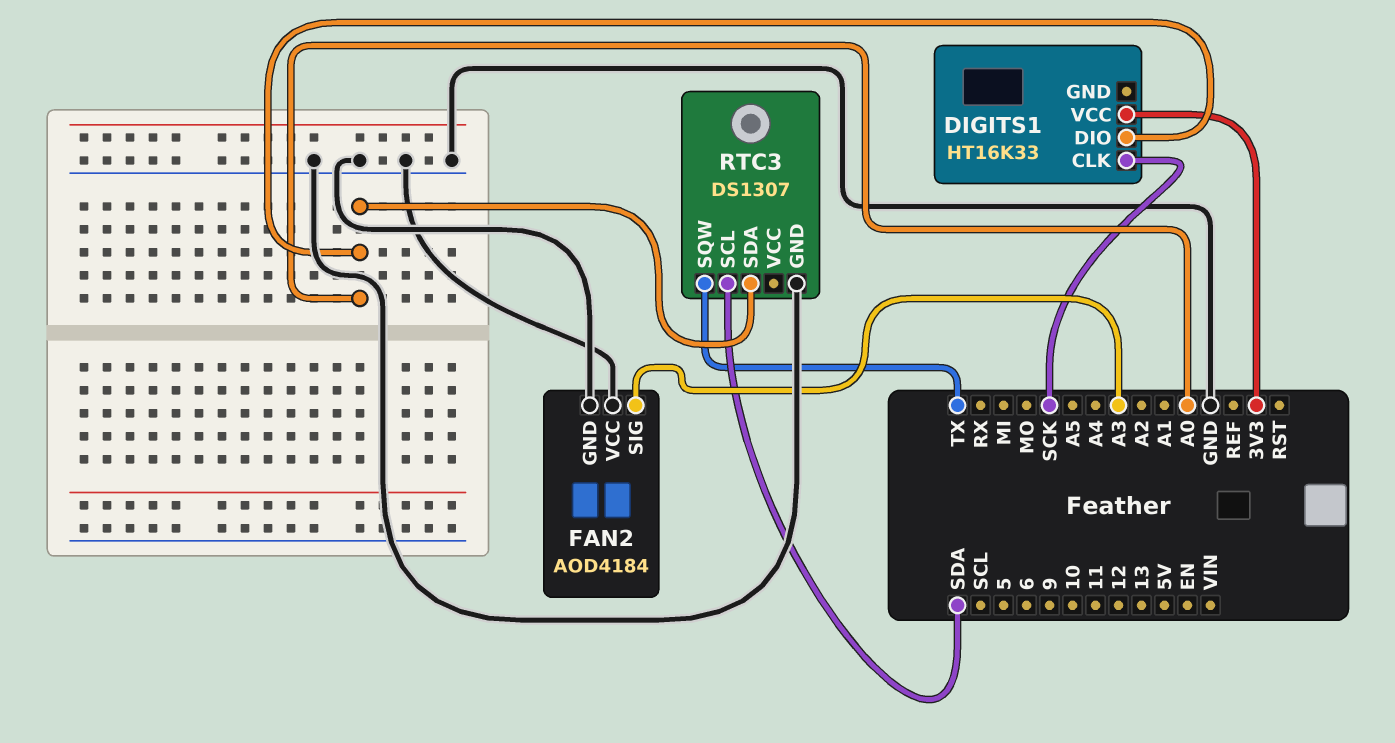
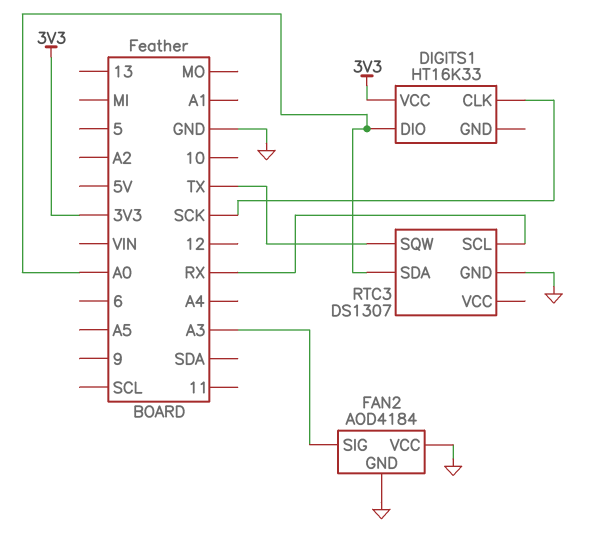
RTC3 pin SCL: SDA -> RX

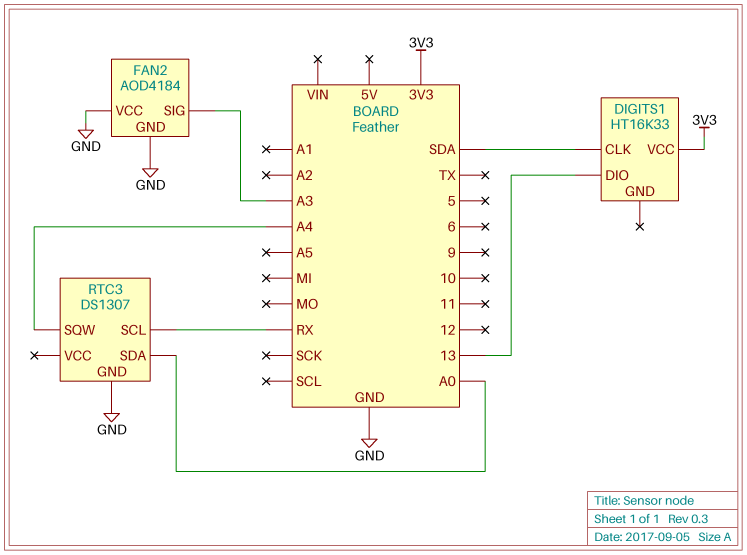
DIGITS1 pin CLK: SCK -> SDA
DIGITS1 pin DIO: A0 -> 13
RTC3 pin SQW: TX -> A4

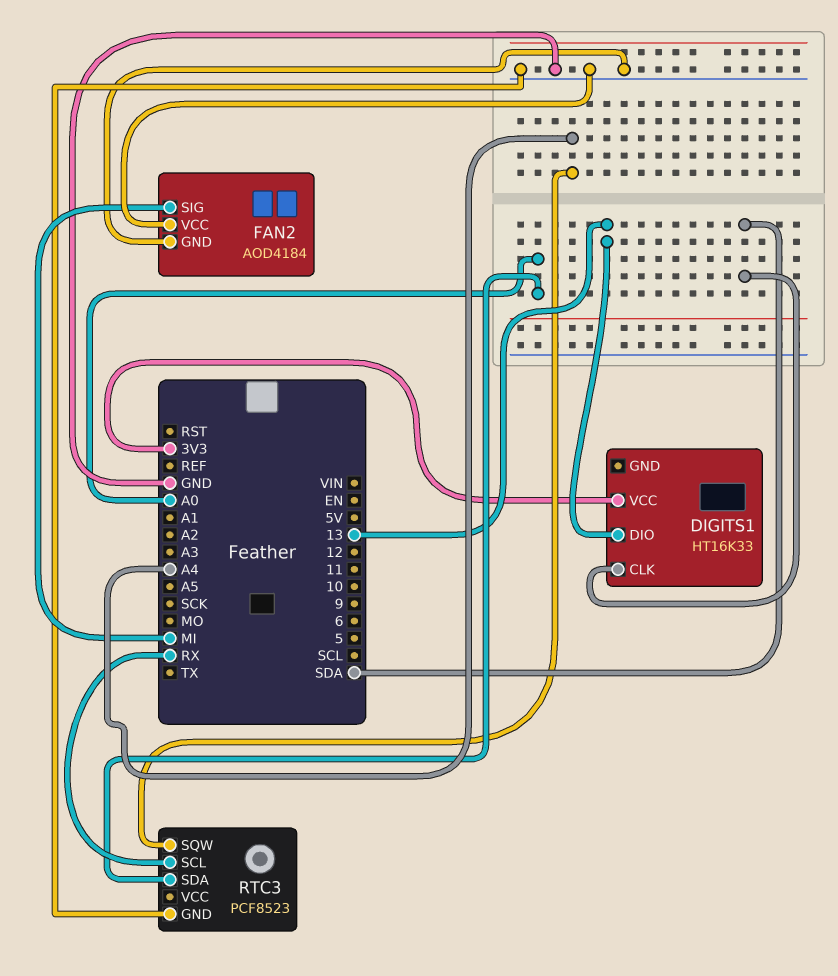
FAN2 pin SIG: A3 -> MI
RTC3: DS1307 -> PCF8523

